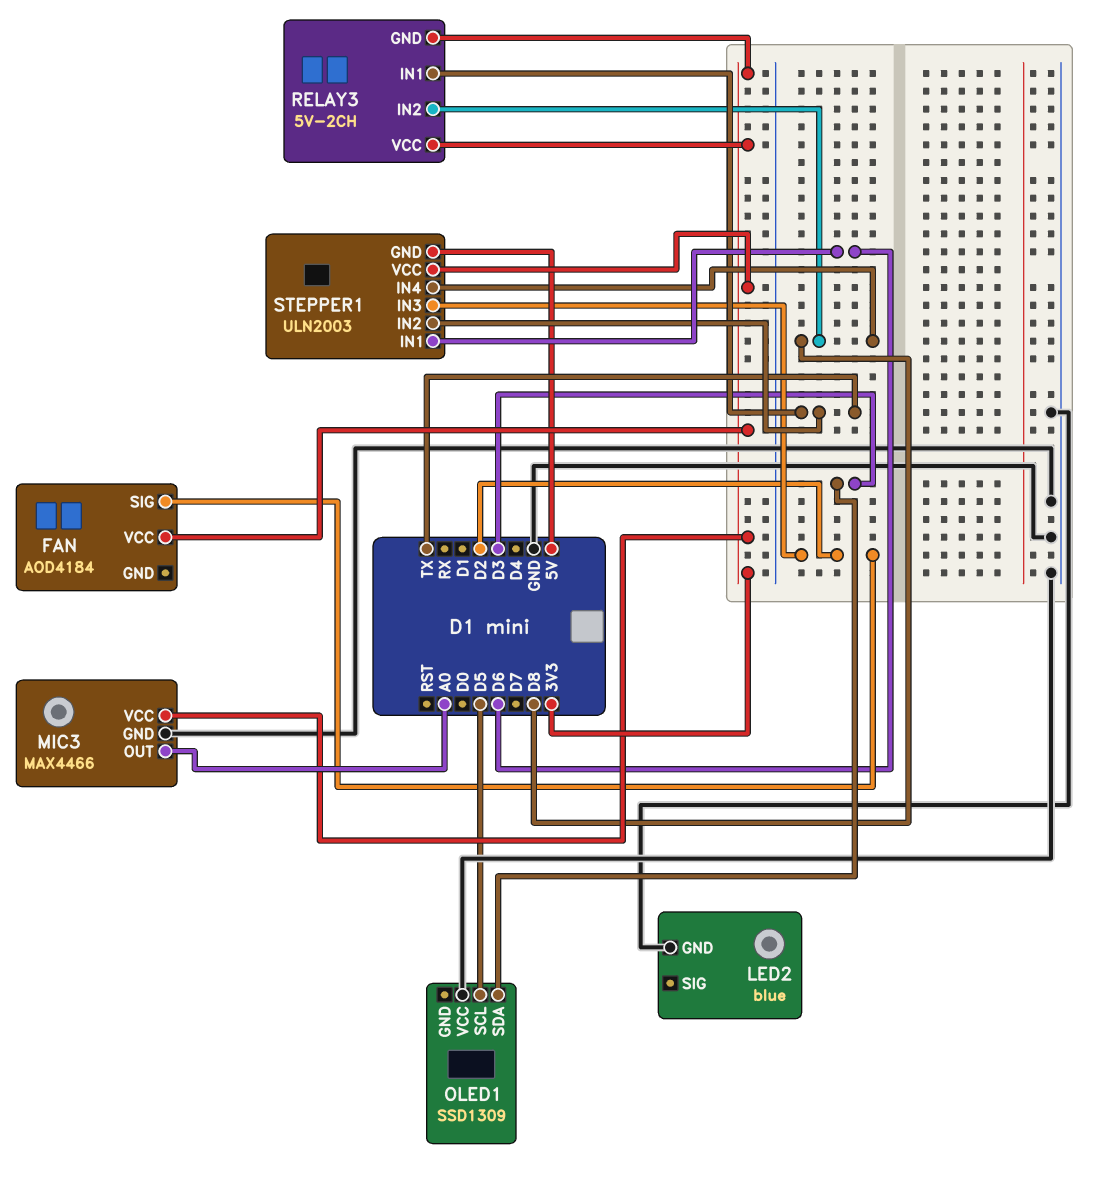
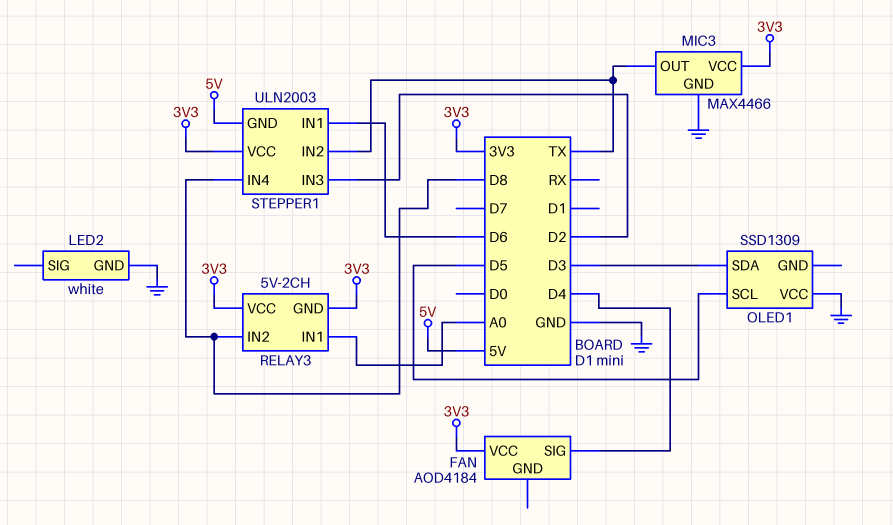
FAN pin SIG: D2 -> D4
LED2: blue -> white
MIC3 pin OUT: A0 -> TX
RELAY3 pin IN1: TX -> A0

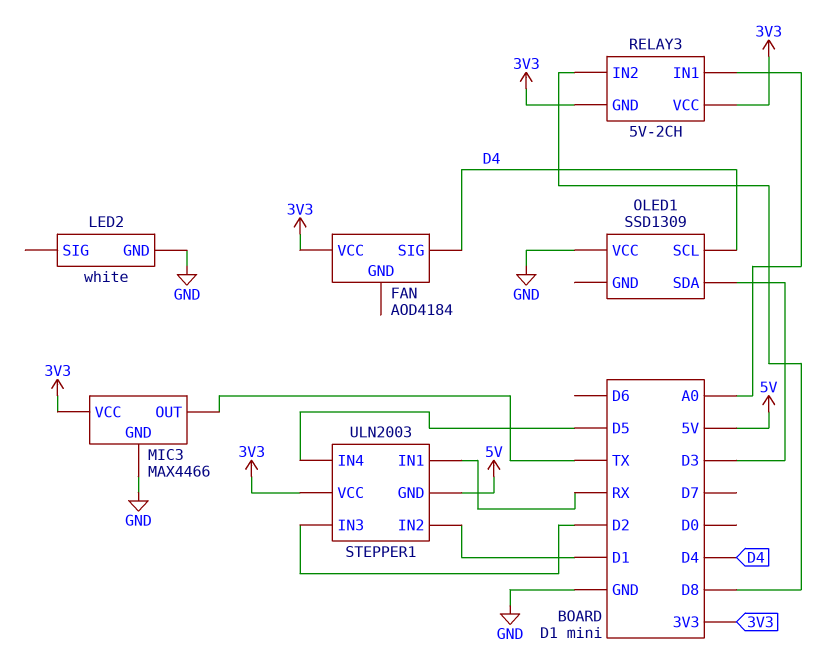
OLED1 pin SCL: D5 -> D4
STEPPER1 pin IN1: D6 -> RX
STEPPER1 pin IN2: TX -> D1
STEPPER1 pin IN4: D8 -> D5

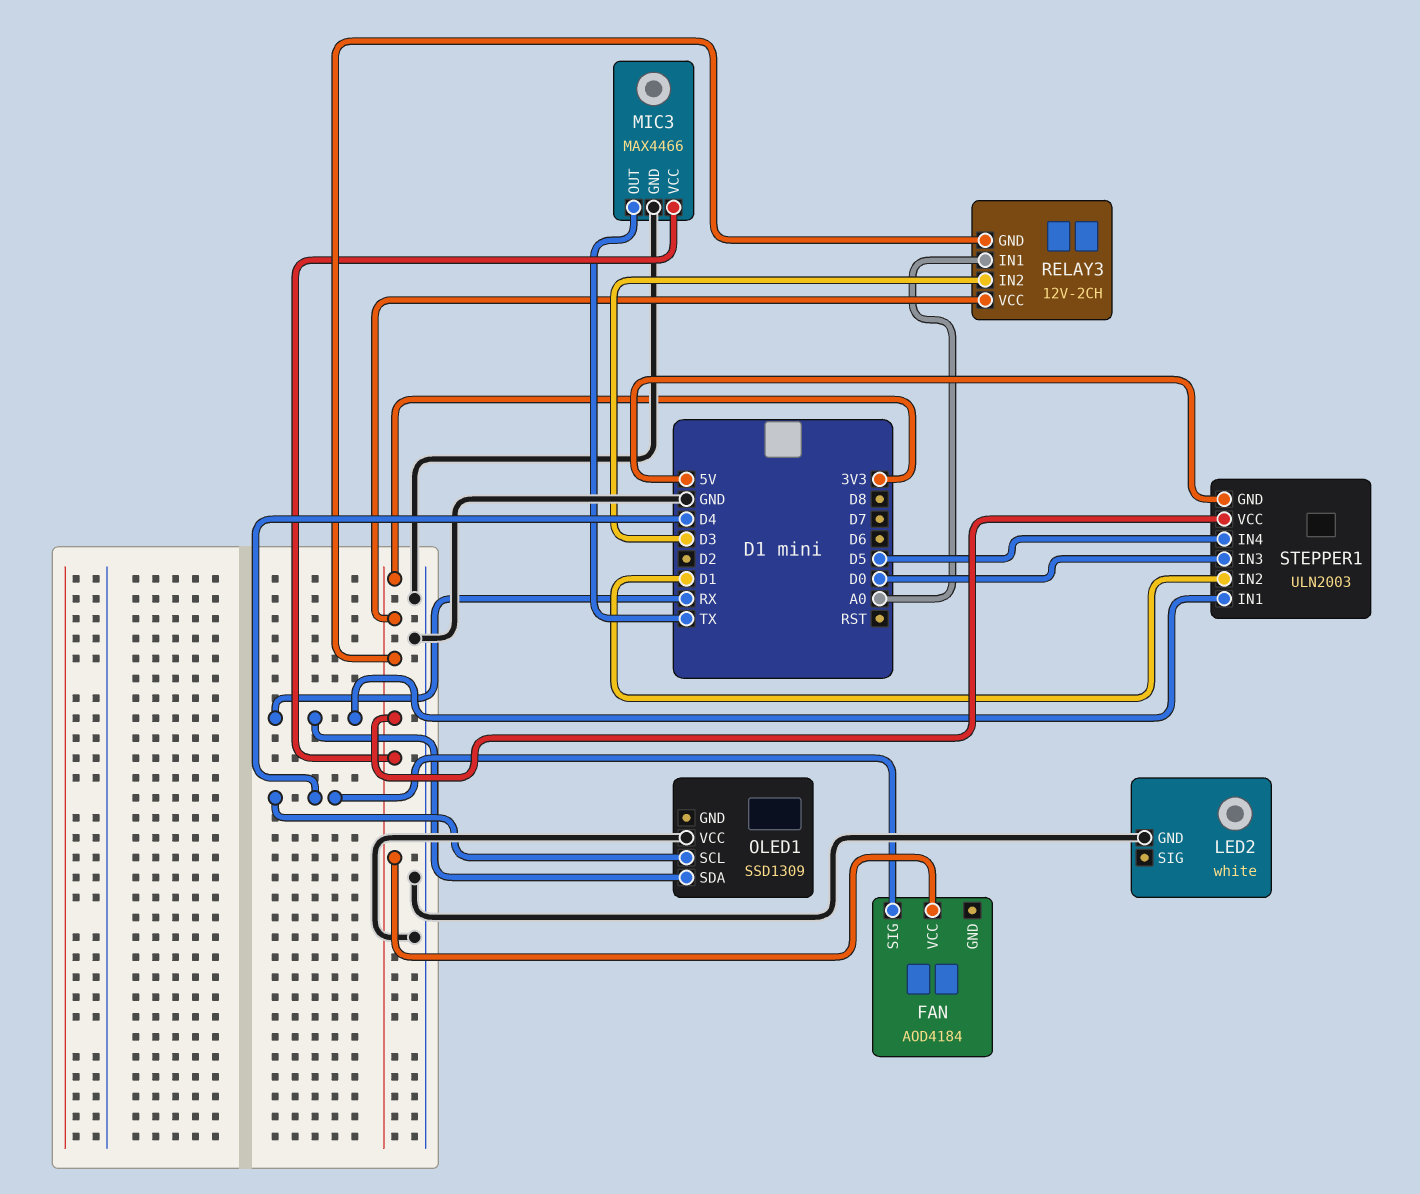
OLED1 pin SDA: D3 -> RX
RELAY3: 5V-2CH -> 12V-2CH
RELAY3 pin IN2: D8 -> D3
STEPPER1 pin IN3: D2 -> D0

